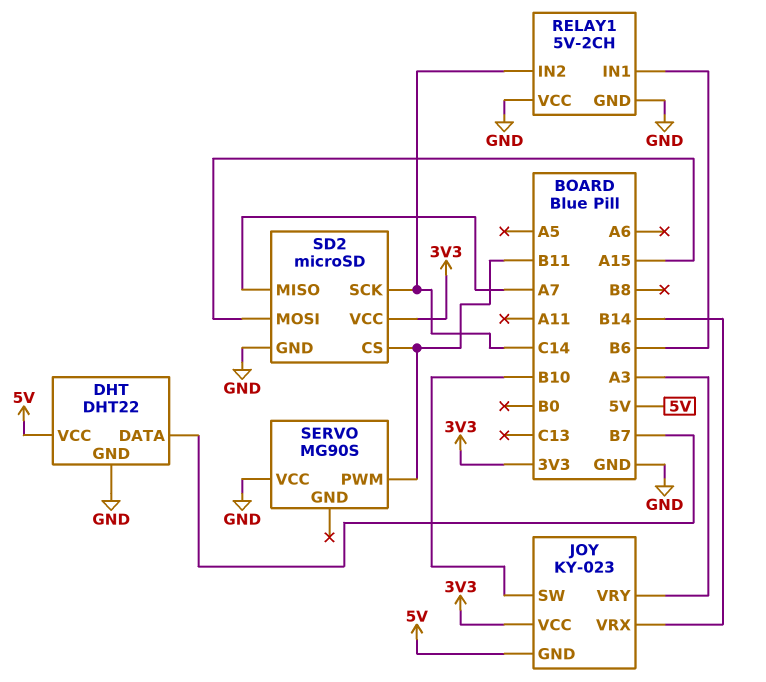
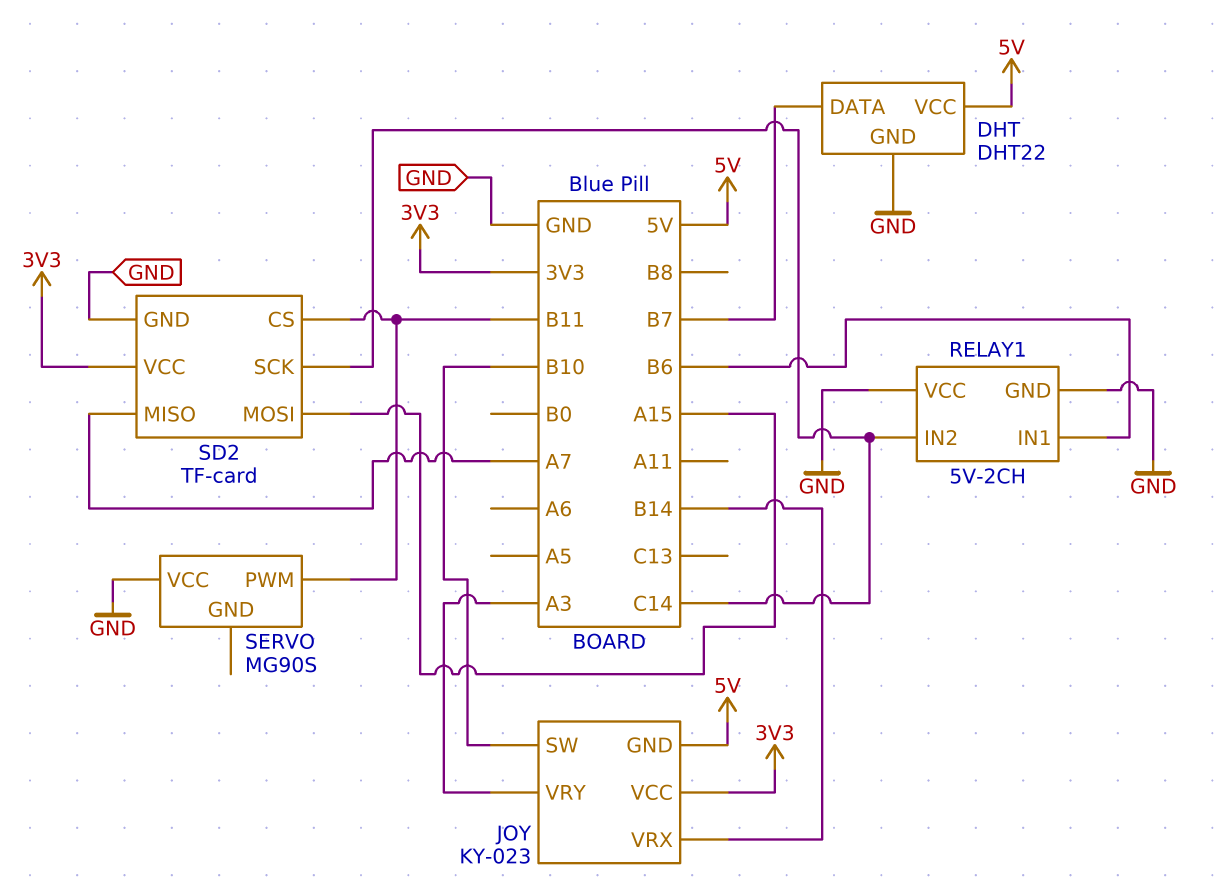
SD2: microSD -> TF-card

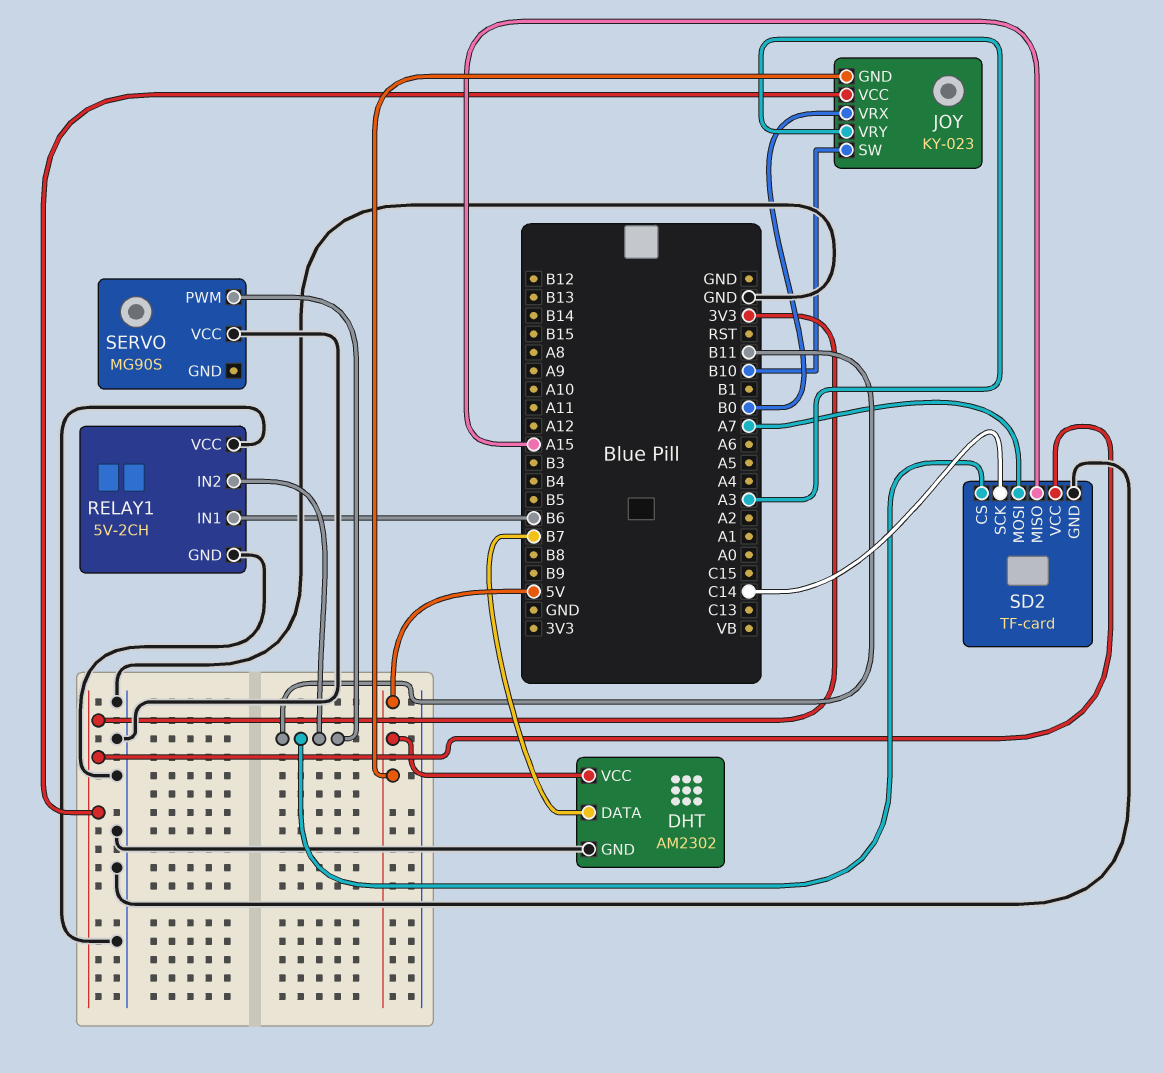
DHT: DHT22 -> AM2302
JOY pin VRX: B14 -> B0
RELAY1 pin IN2: C14 -> B11
SD2 pin MISO: A7 -> A15
SD2 pin MOSI: A15 -> A7

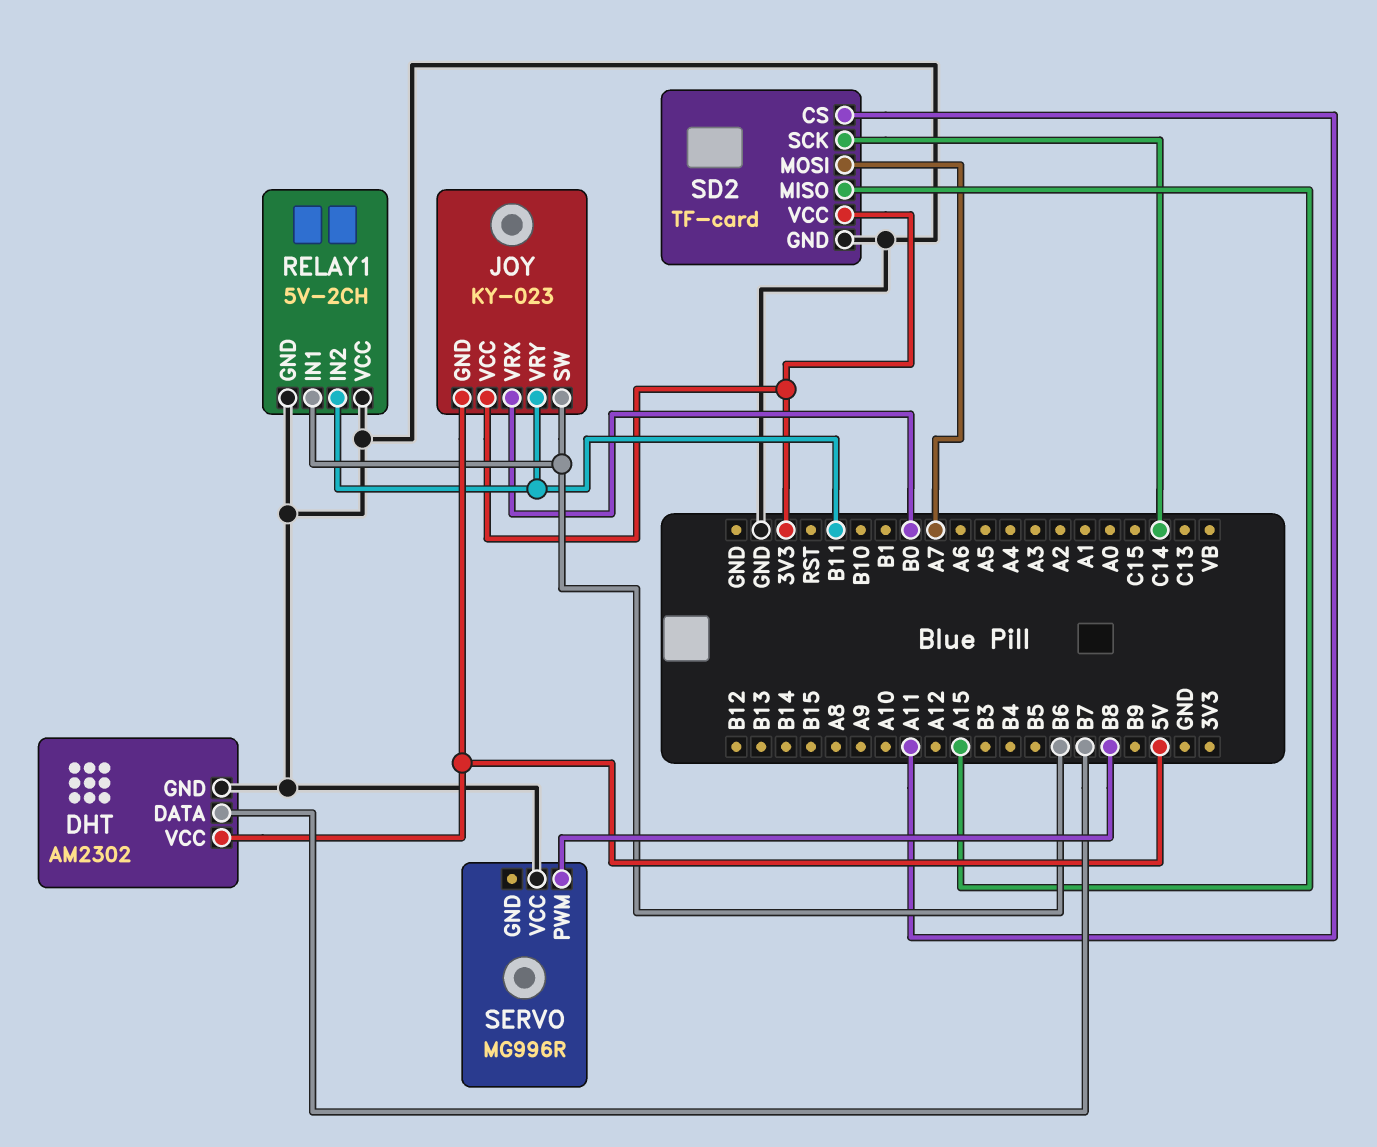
JOY pin SW: B10 -> B6
JOY pin VRY: A3 -> B11
SD2 pin CS: B11 -> A11
SERVO: MG90S -> MG996R
SERVO pin PWM: B11 -> B8

